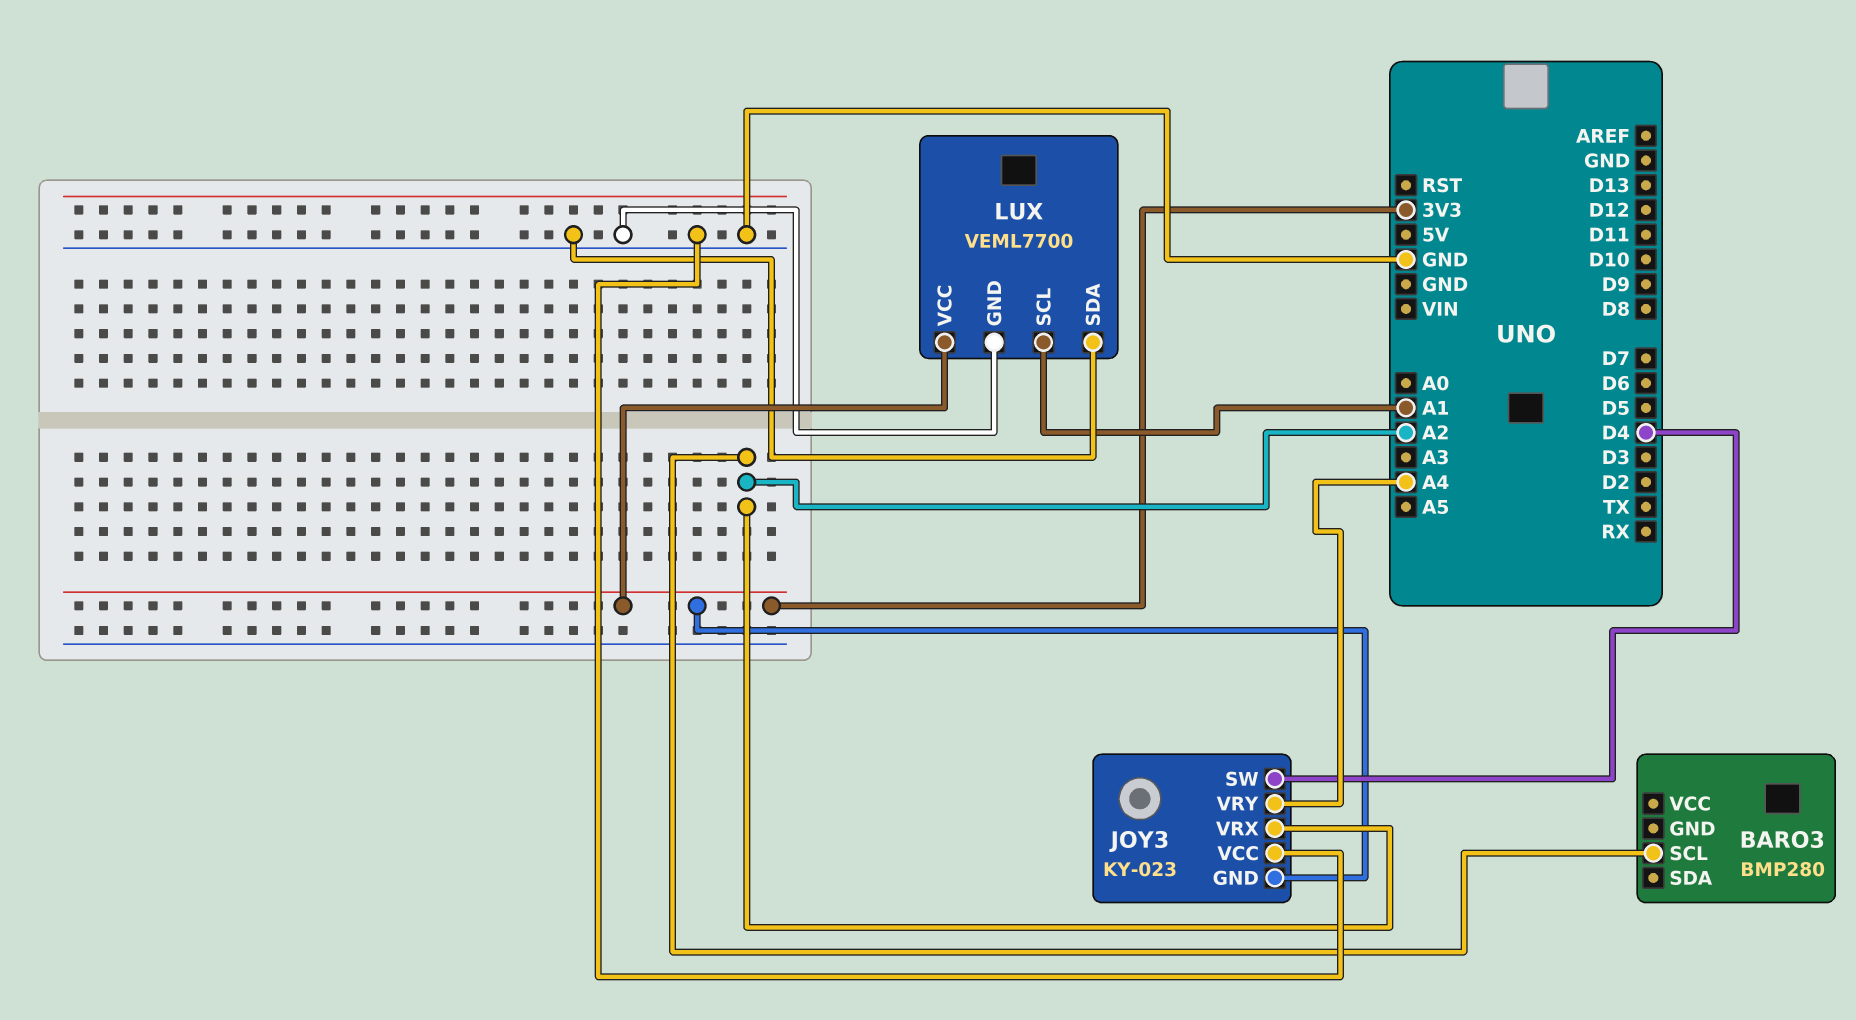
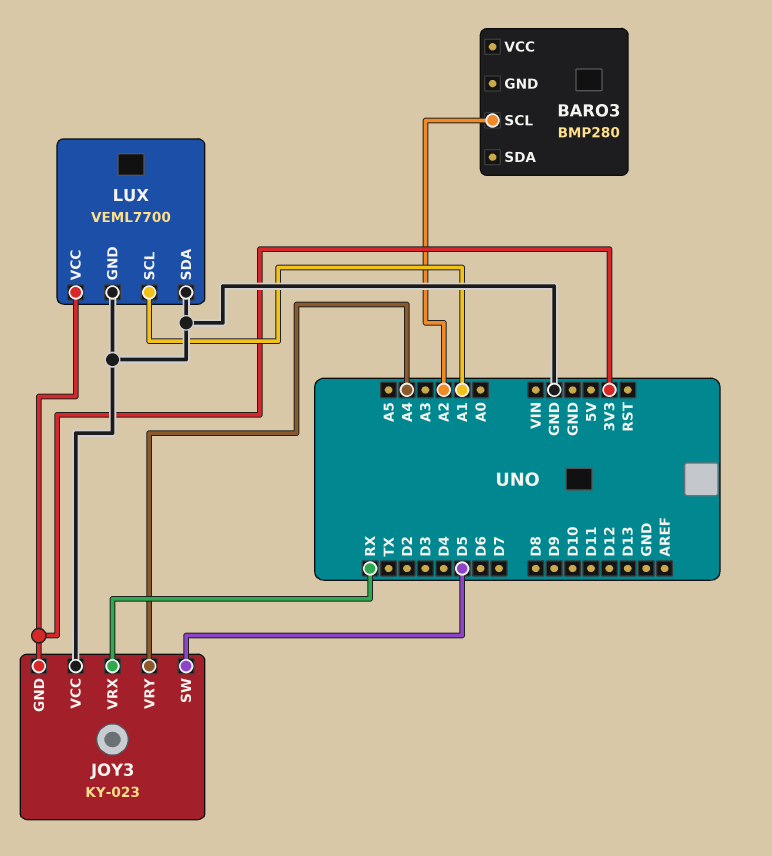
JOY3 pin SW: D4 -> D5
JOY3 pin VRX: A2 -> RX

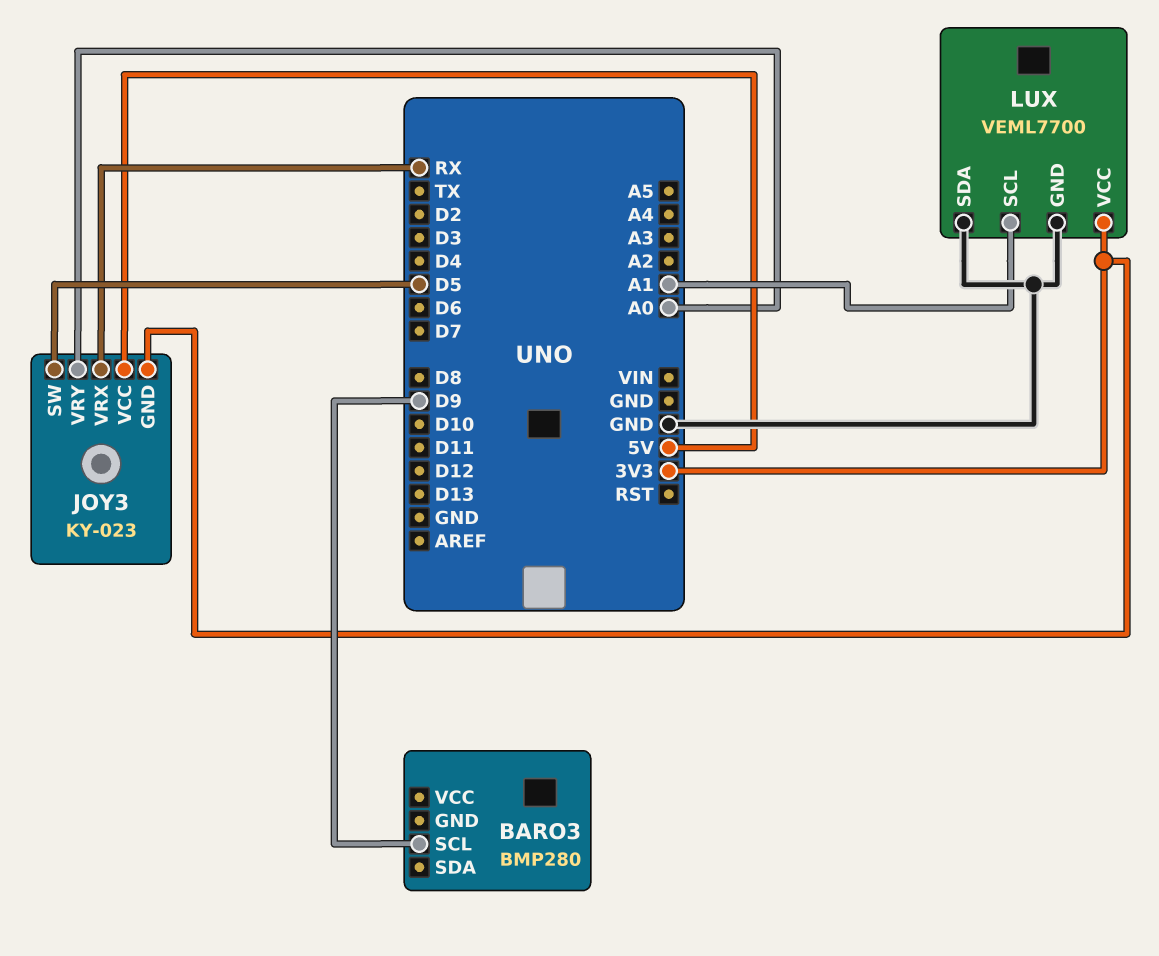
BARO3 pin SCL: A2 -> D9
JOY3 pin VCC: GND -> 5V
JOY3 pin VRY: A4 -> A0

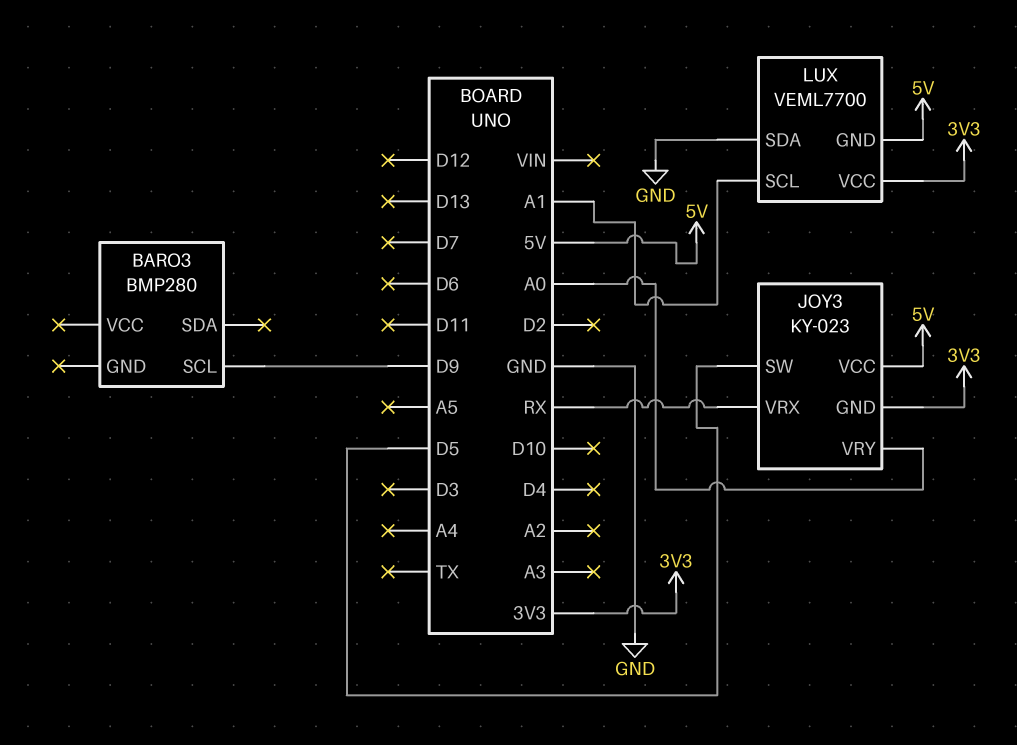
LUX pin GND: GND -> 5V

